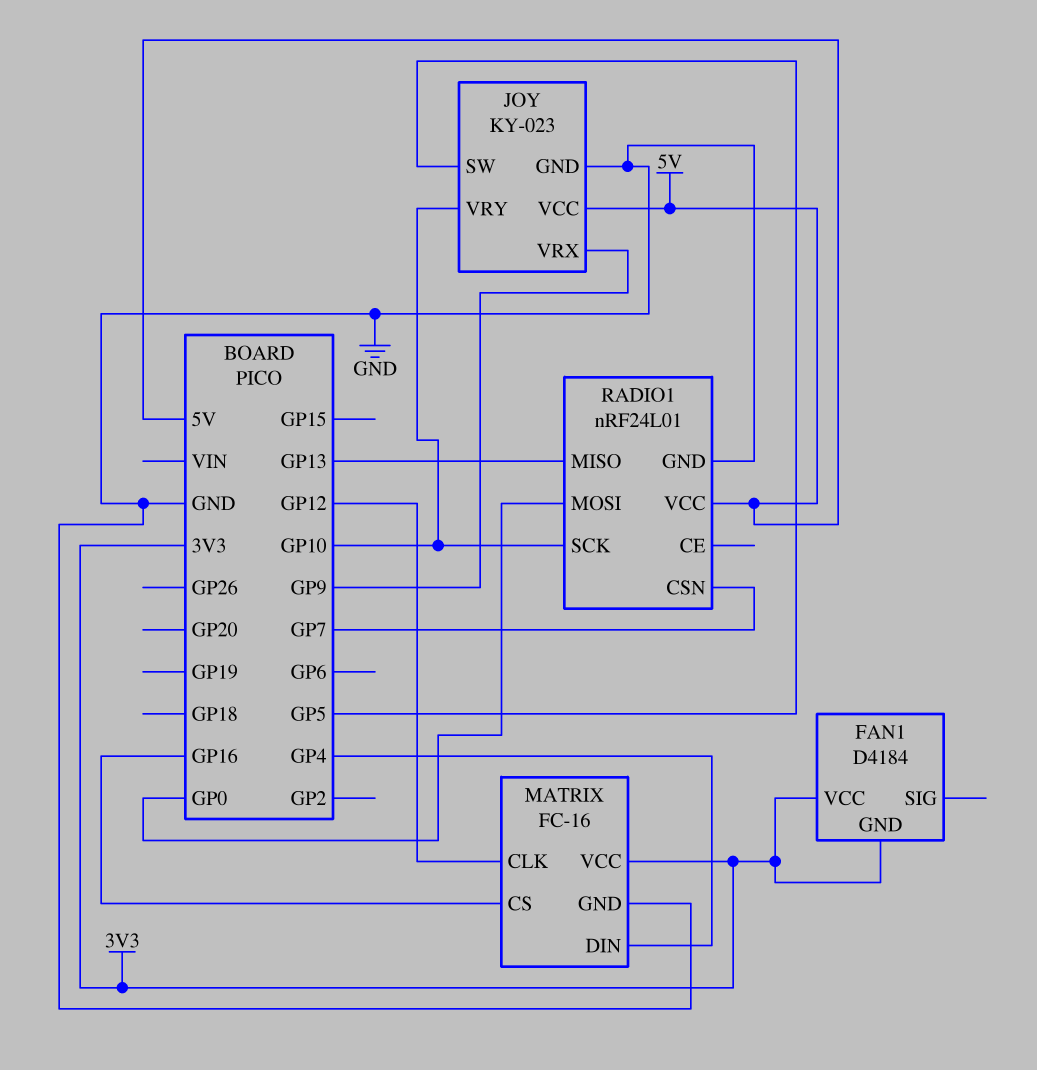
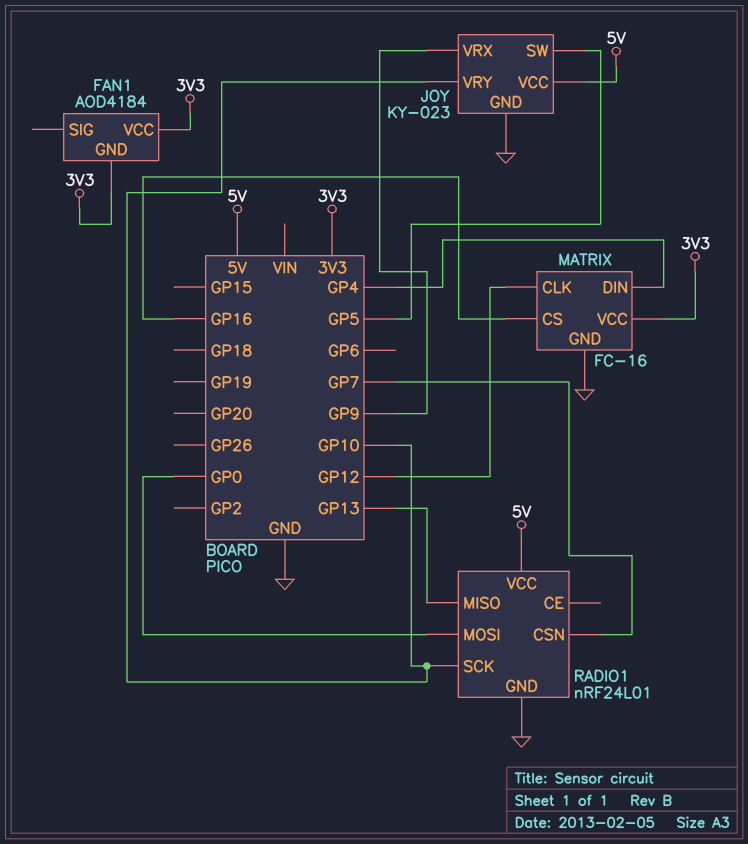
FAN1: D4184 -> AOD4184

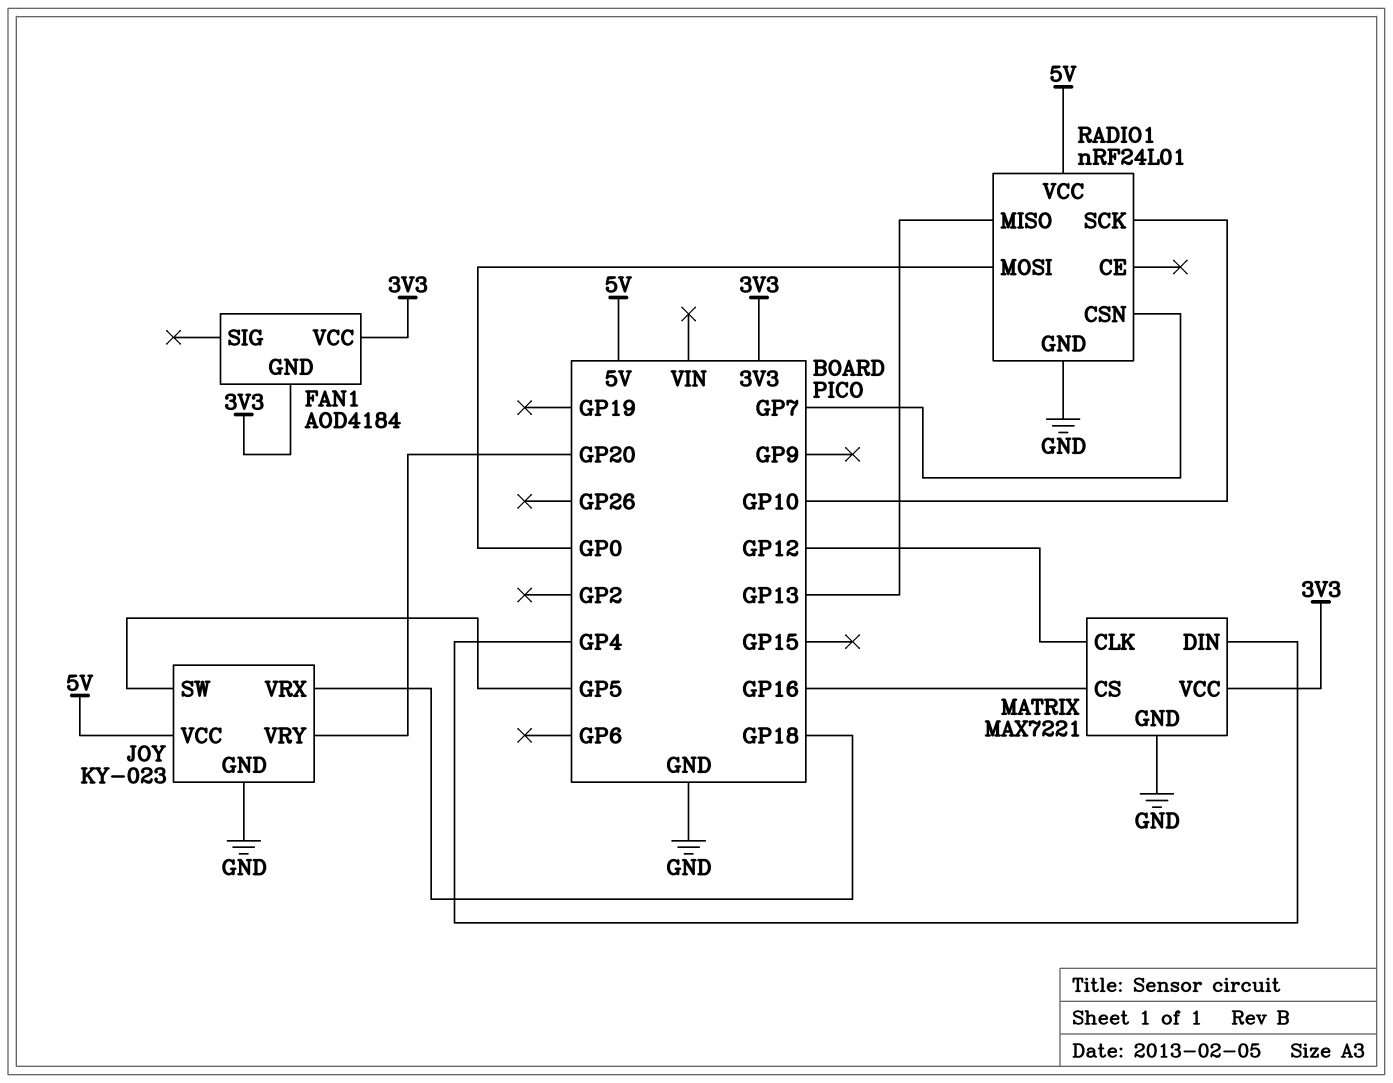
JOY pin VRX: GP9 -> GP18
JOY pin VRY: GP10 -> GP20
MATRIX: FC-16 -> MAX7221

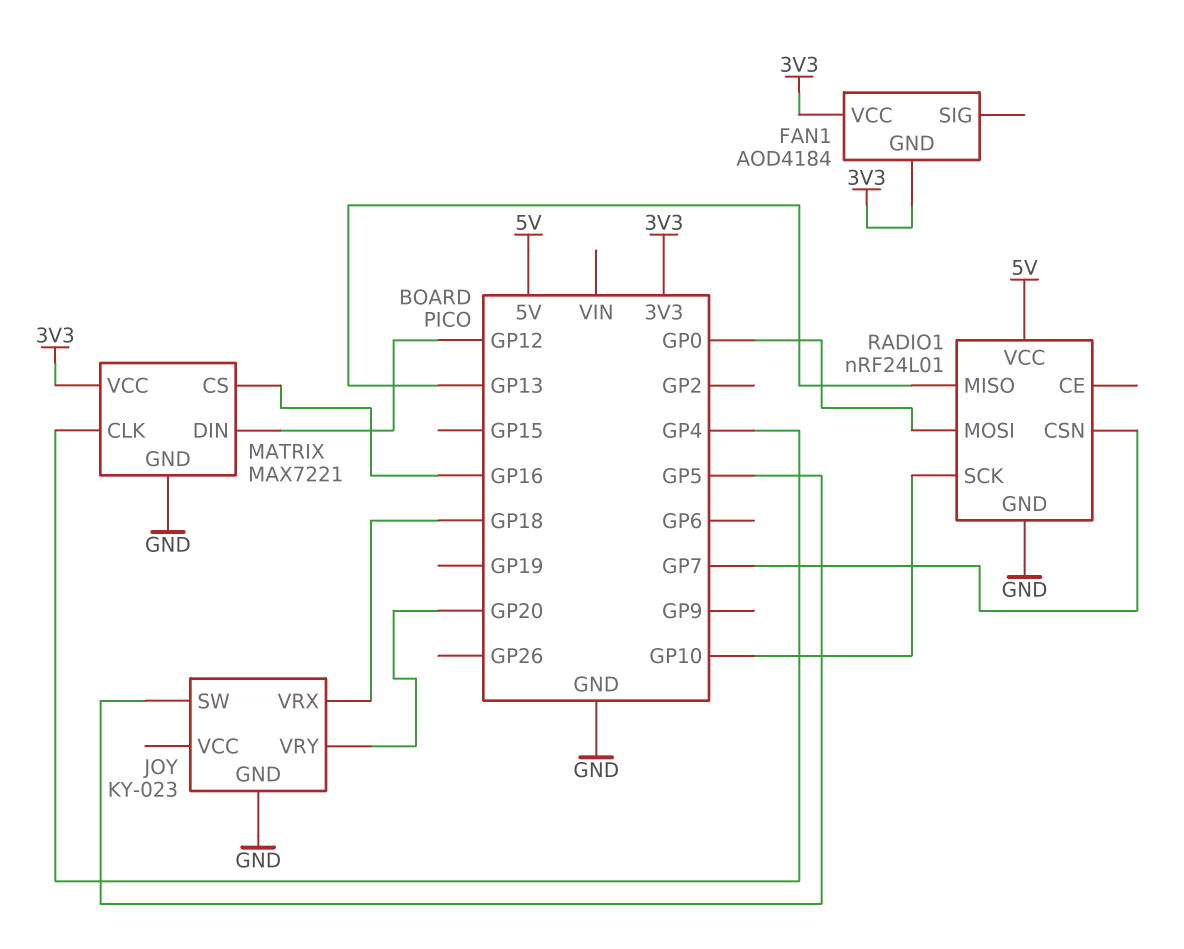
JOY pin VCC: 5V -> none
MATRIX pin CLK: GP12 -> GP4
MATRIX pin DIN: GP4 -> GP12

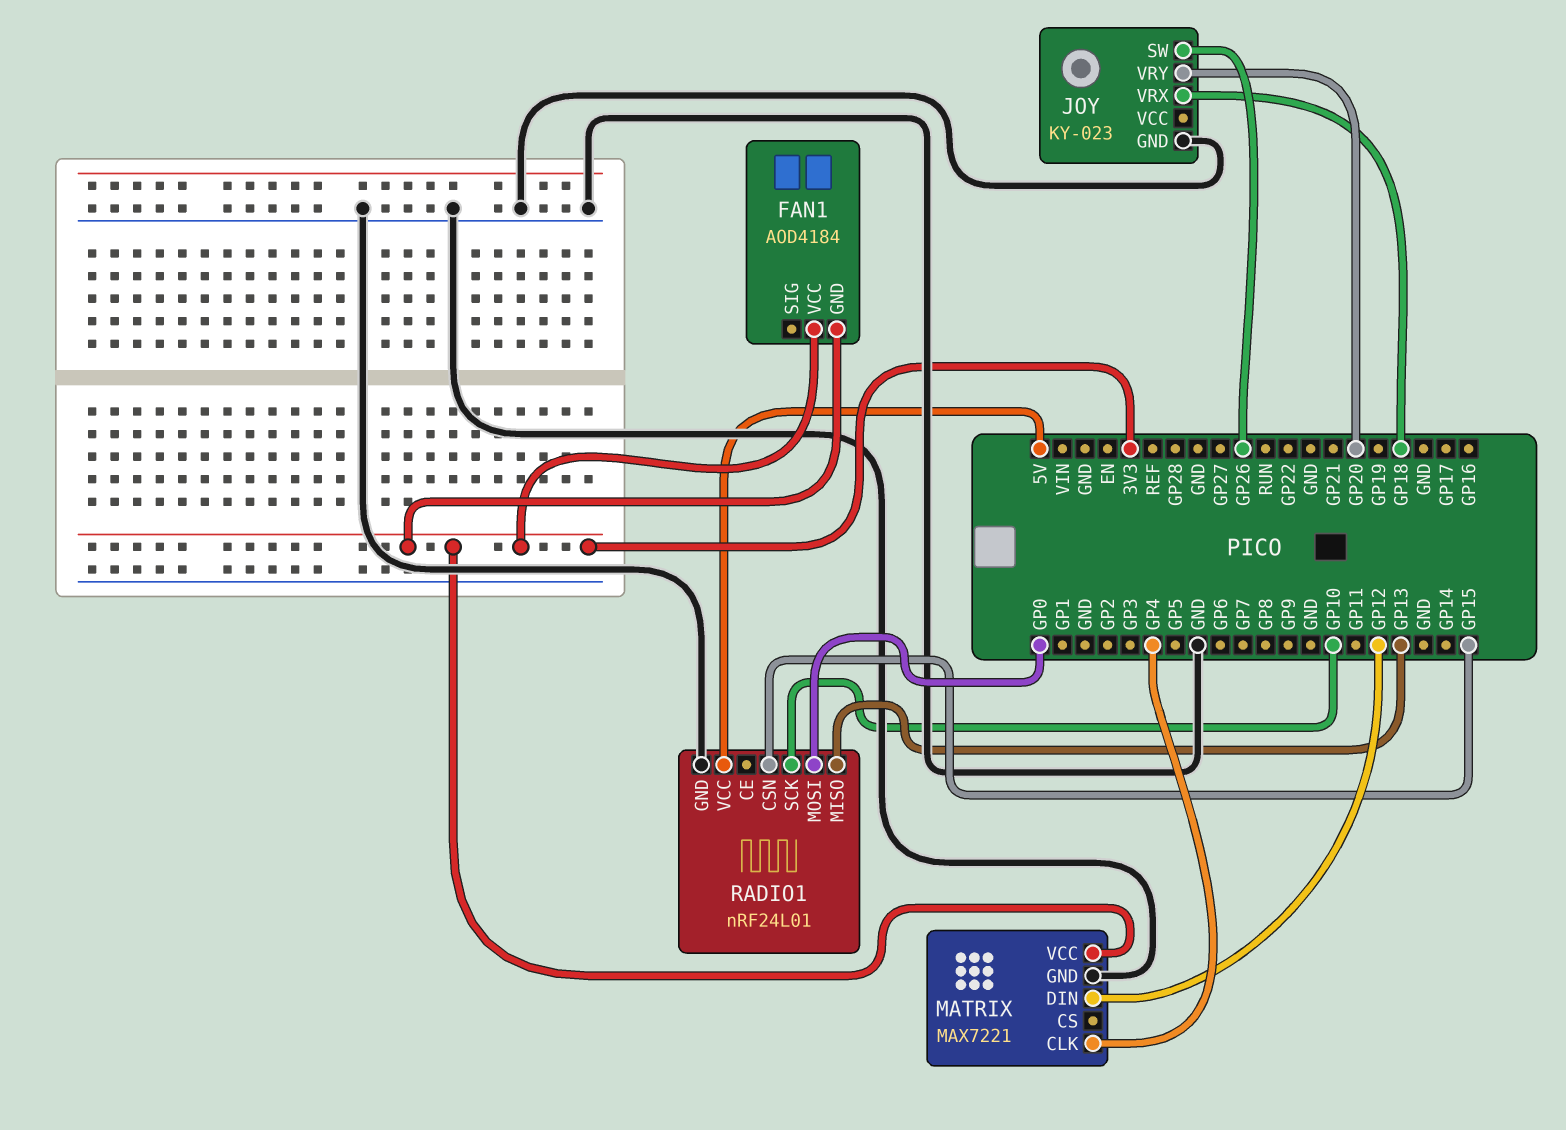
JOY pin SW: GP5 -> GP26
MATRIX pin CS: GP16 -> none
RADIO1 pin CSN: GP7 -> GP15

